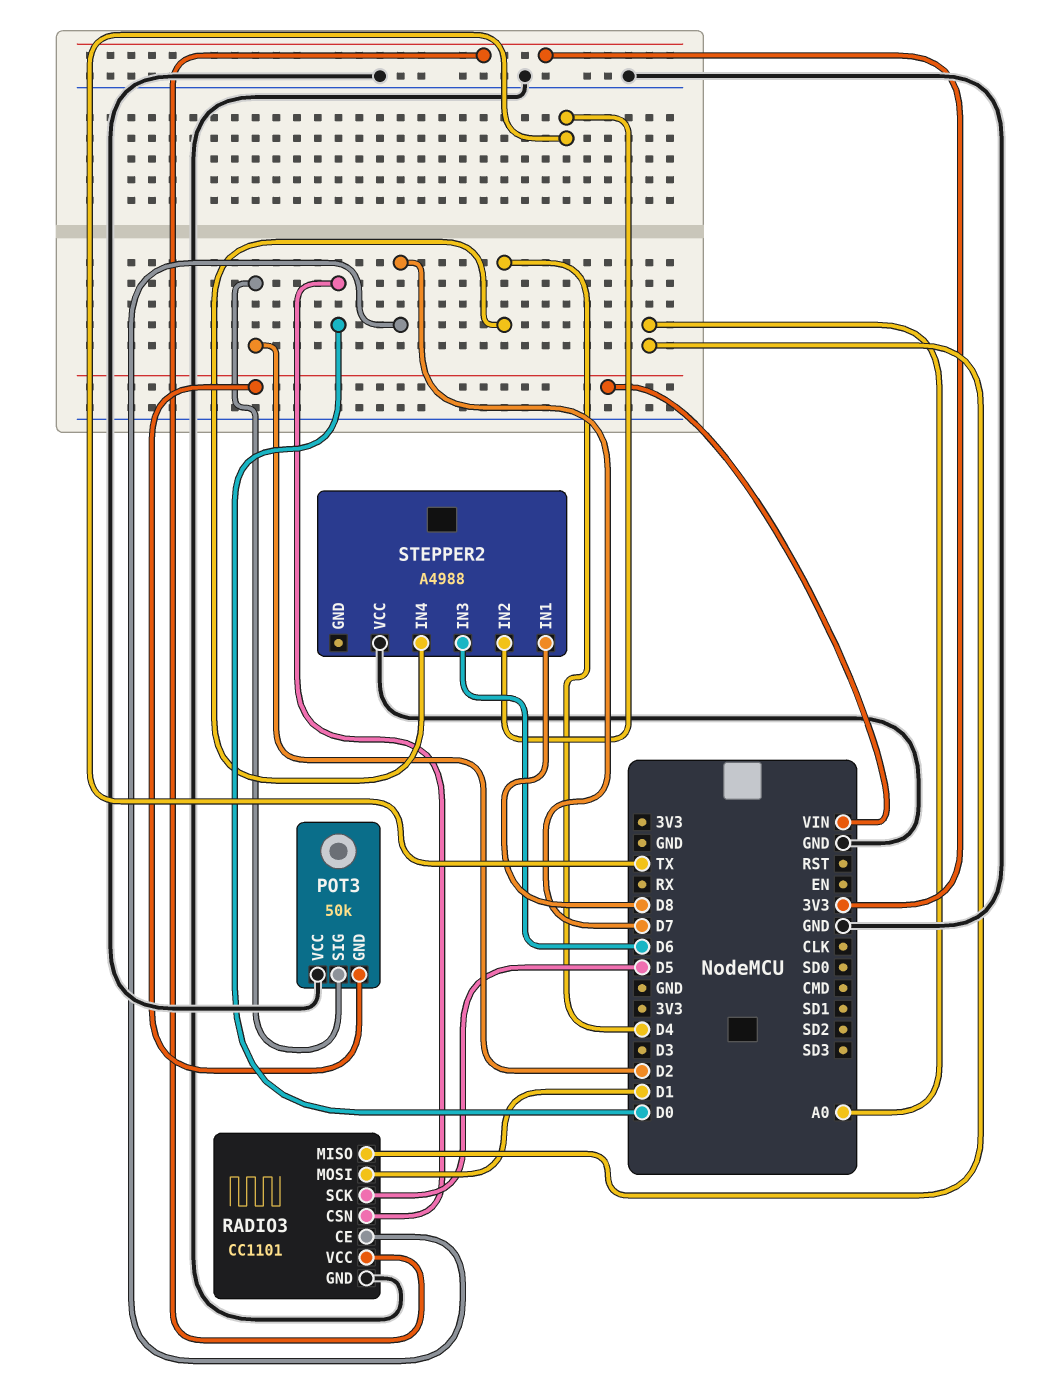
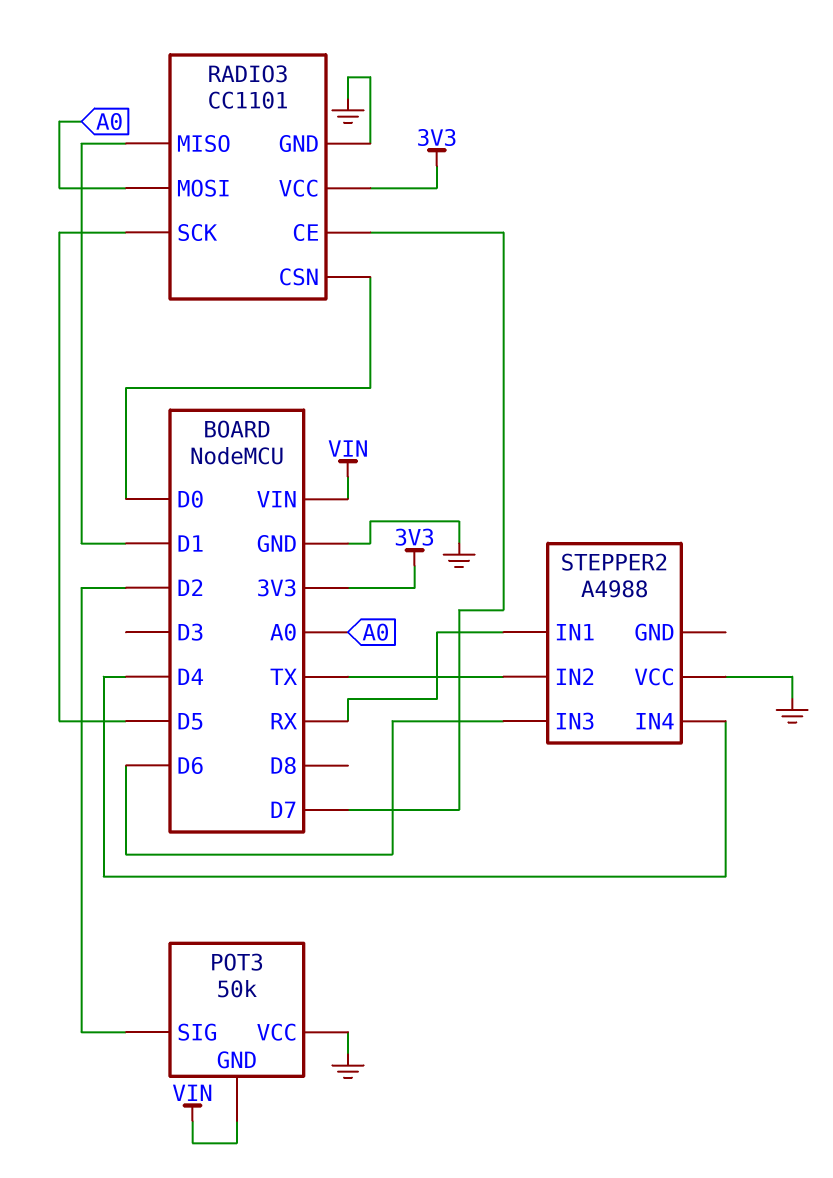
RADIO3 pin MISO: A0 -> D1
RADIO3 pin MOSI: D1 -> A0
STEPPER2 pin IN1: D8 -> RX

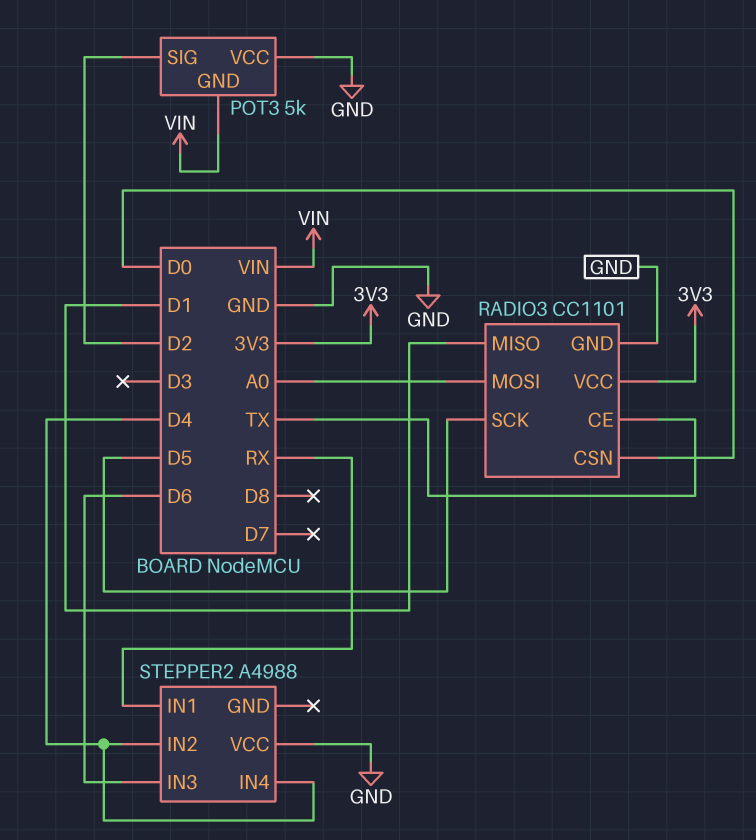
POT3: 50k -> 5k
RADIO3 pin CE: D7 -> TX
STEPPER2 pin IN2: TX -> D4

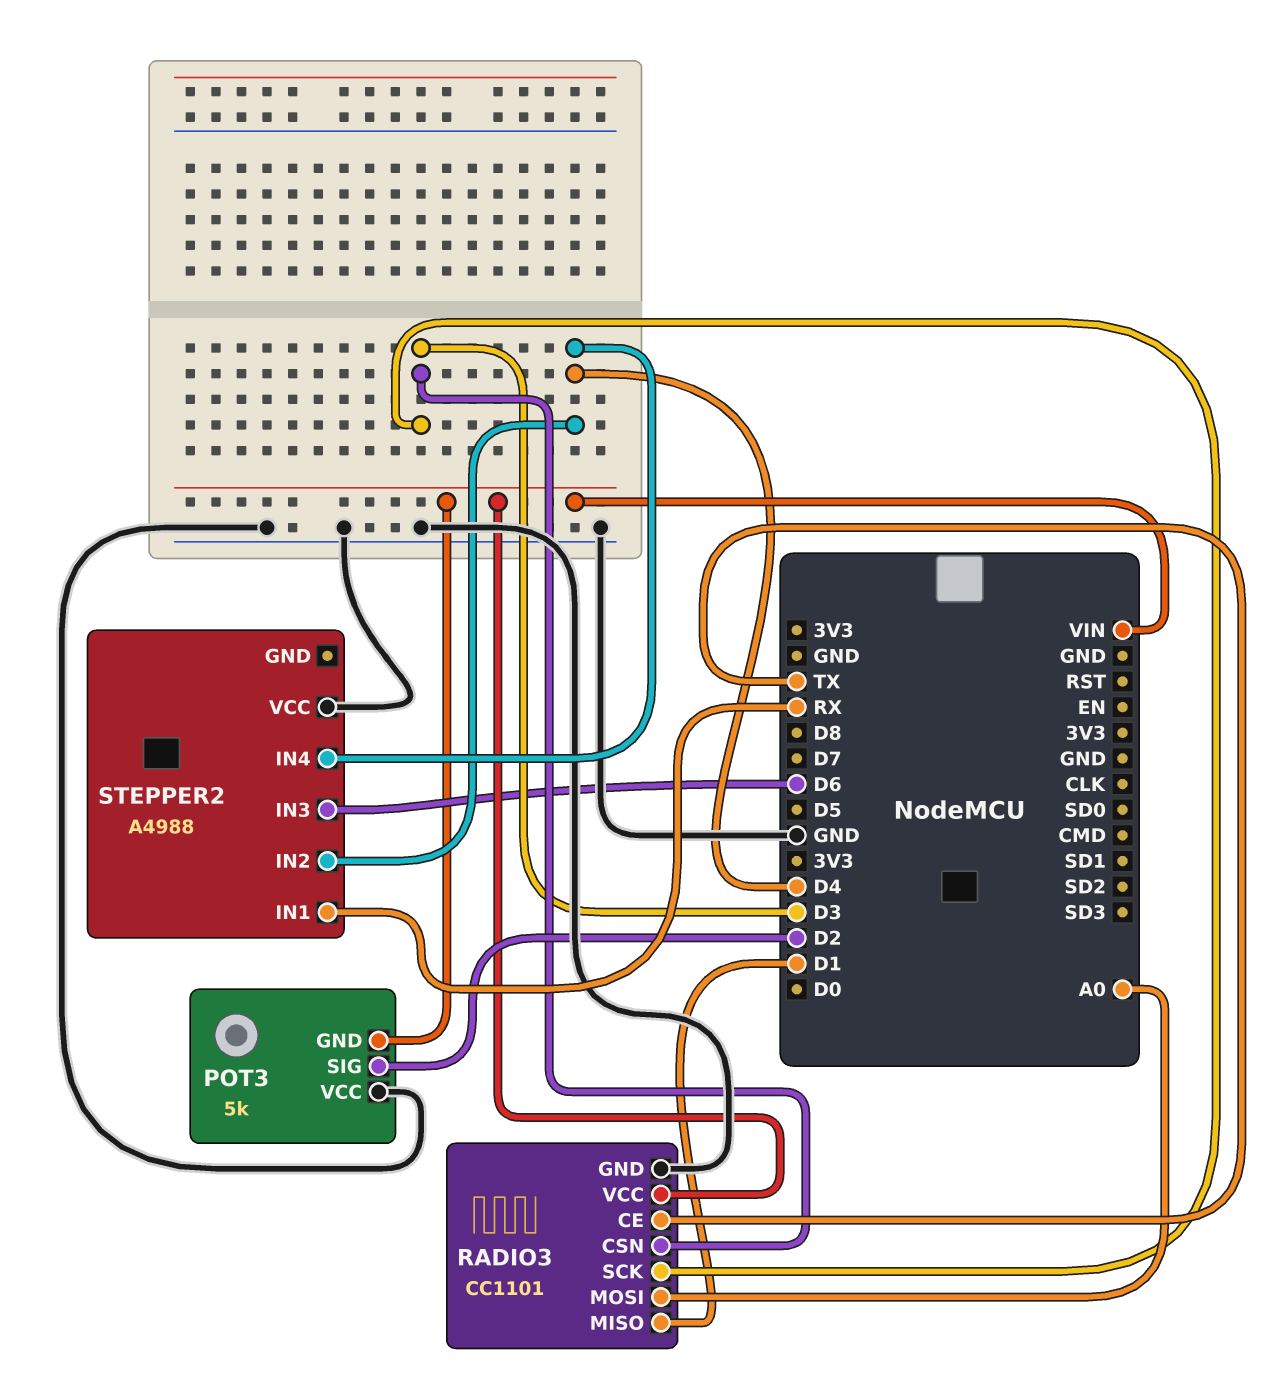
RADIO3 pin CSN: D0 -> D3
RADIO3 pin SCK: D5 -> D3
RADIO3 pin VCC: 3V3 -> VIN

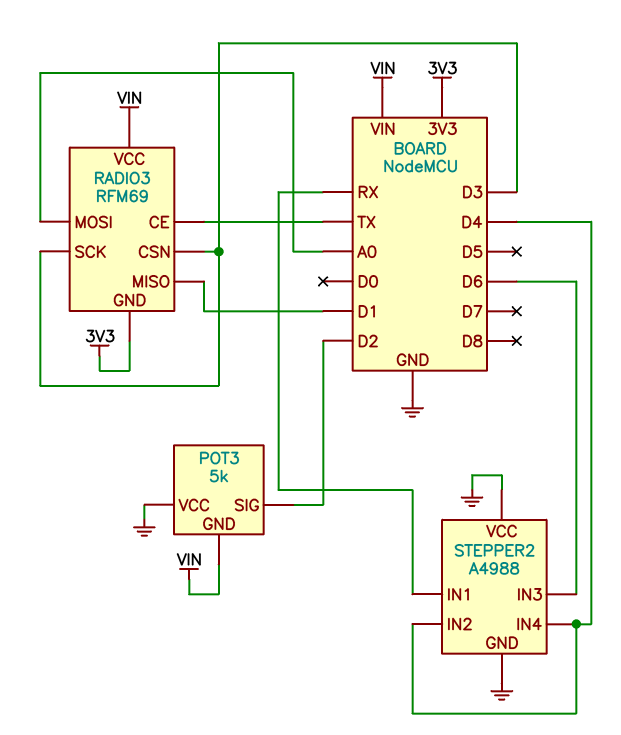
RADIO3: CC1101 -> RFM69
RADIO3 pin GND: GND -> 3V3
STEPPER2 pin GND: none -> GND

